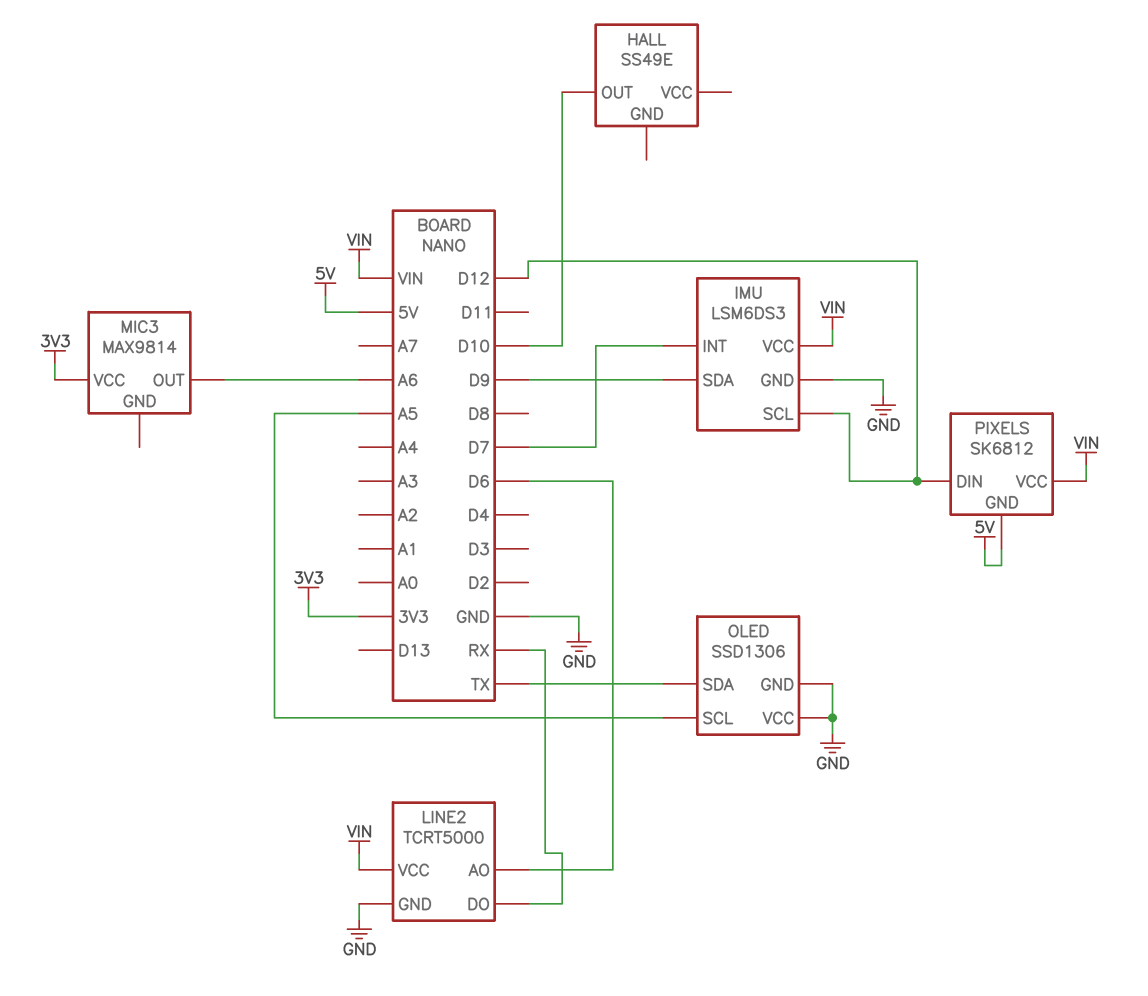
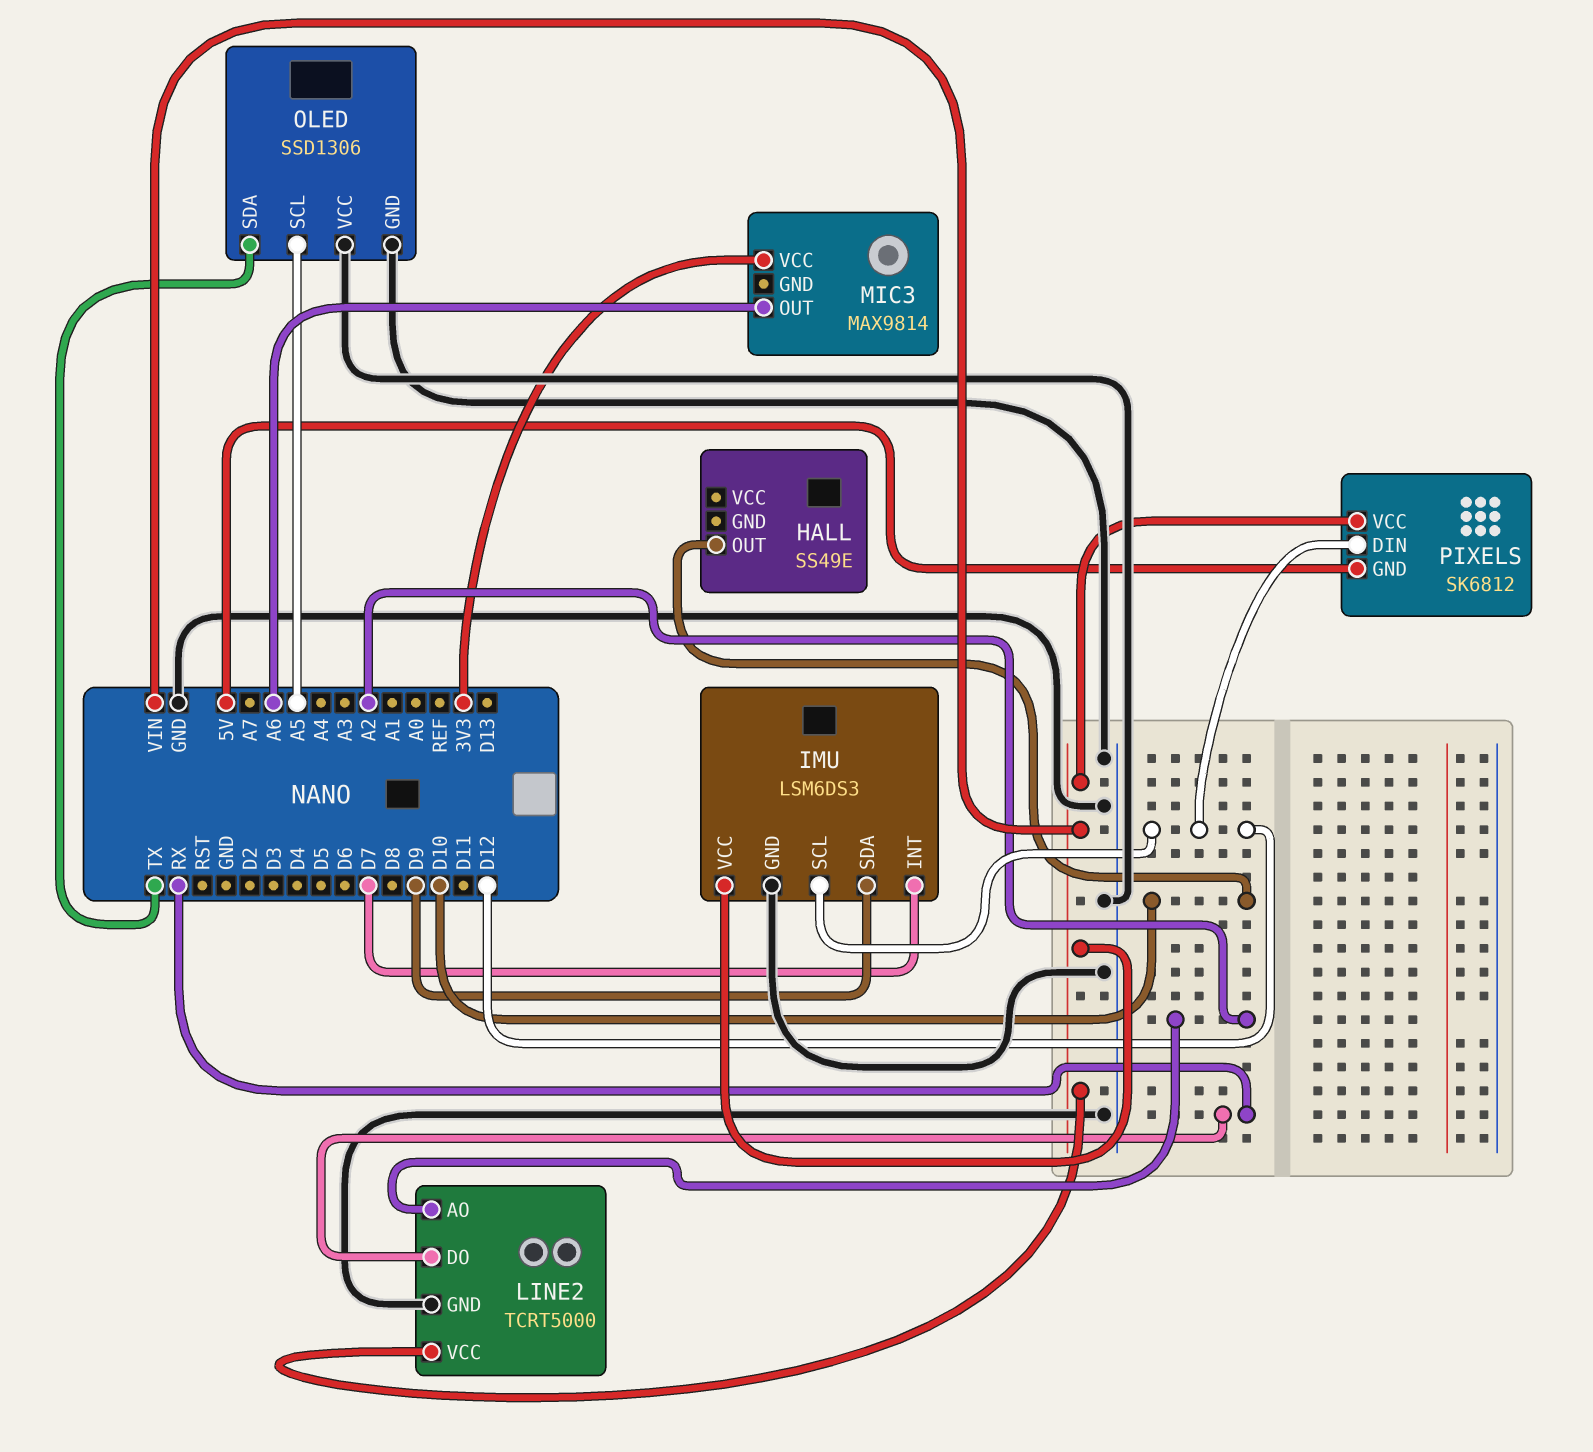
LINE2 pin AO: D6 -> A2

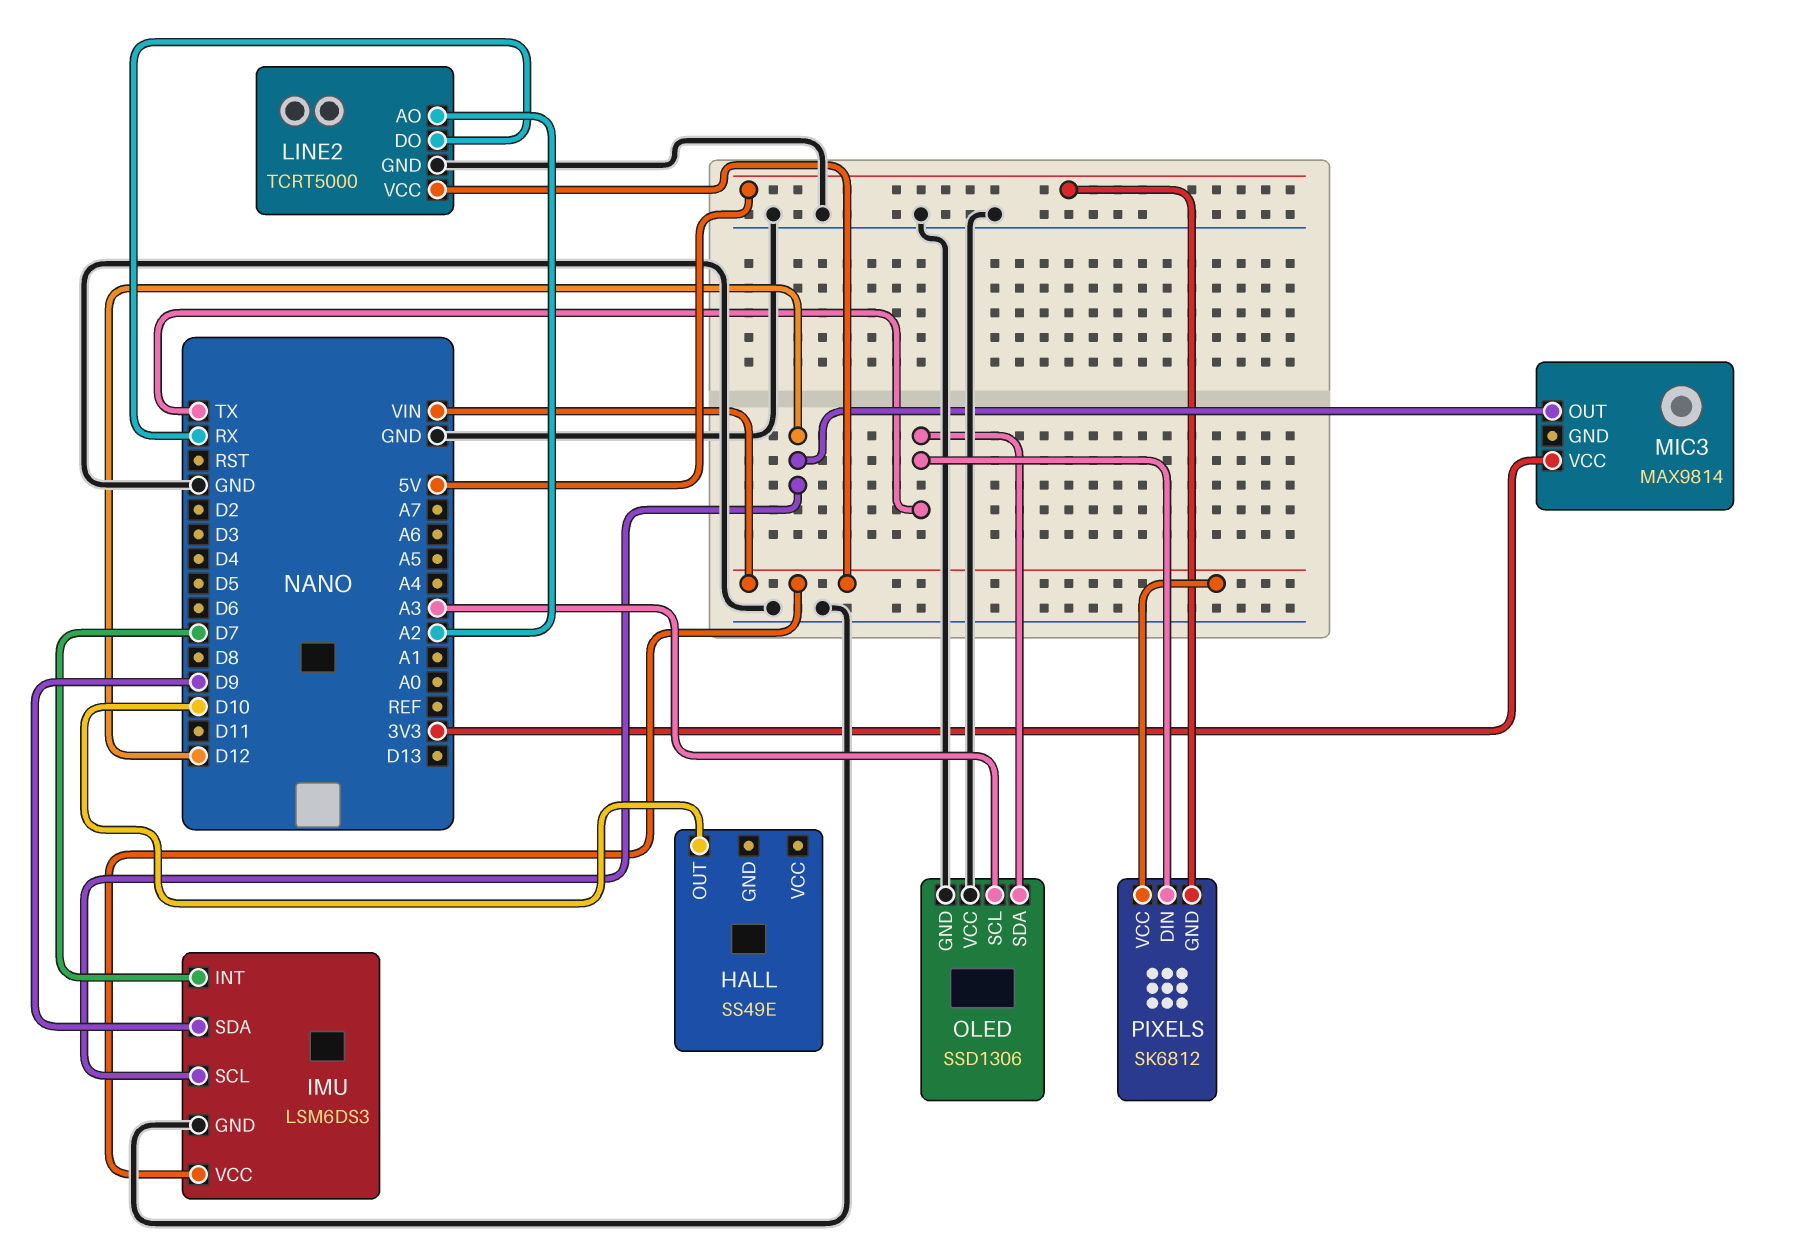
MIC3 pin OUT: A6 -> D12
OLED pin SCL: A5 -> A3
PIXELS pin DIN: D12 -> TX

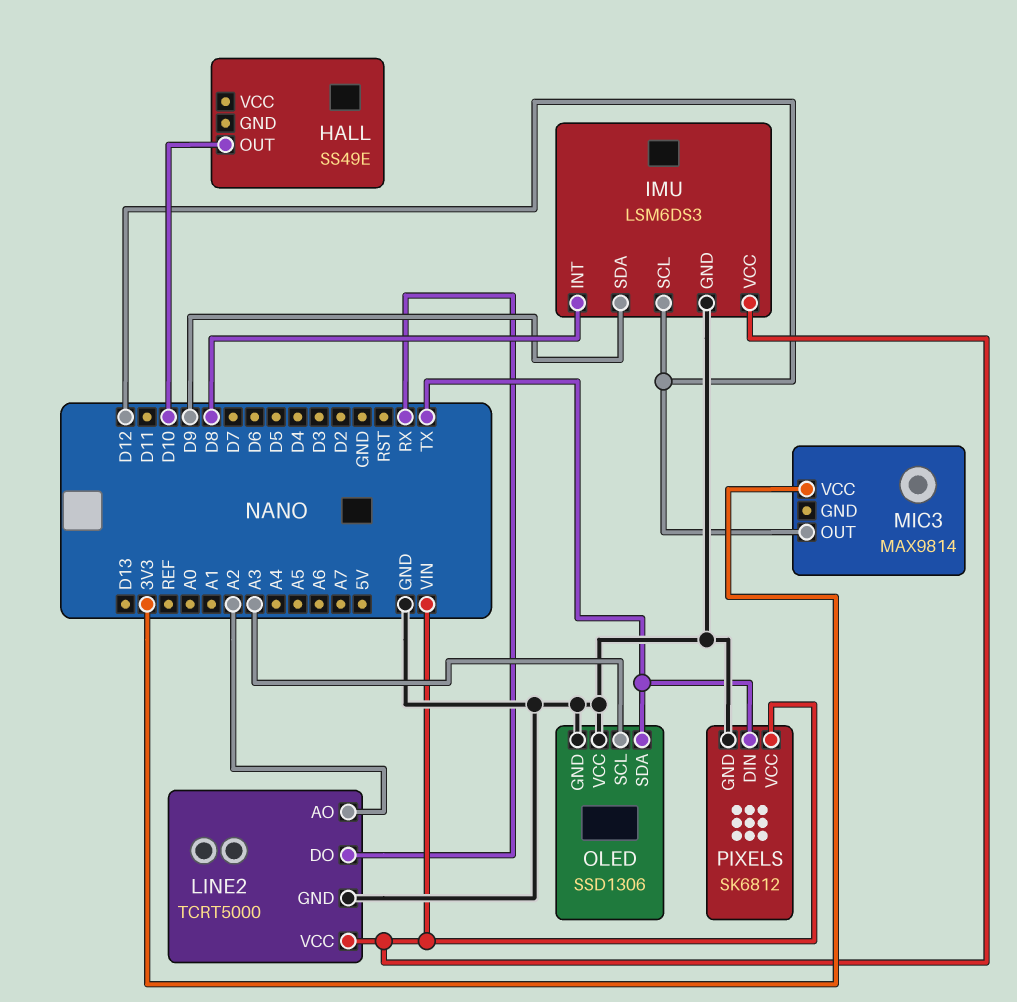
IMU pin INT: D7 -> D8
PIXELS pin GND: 5V -> GND

